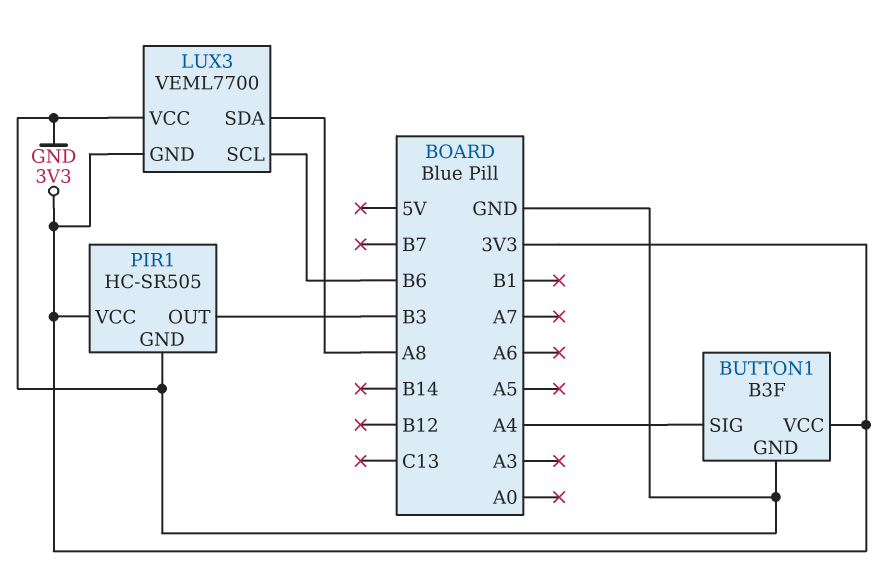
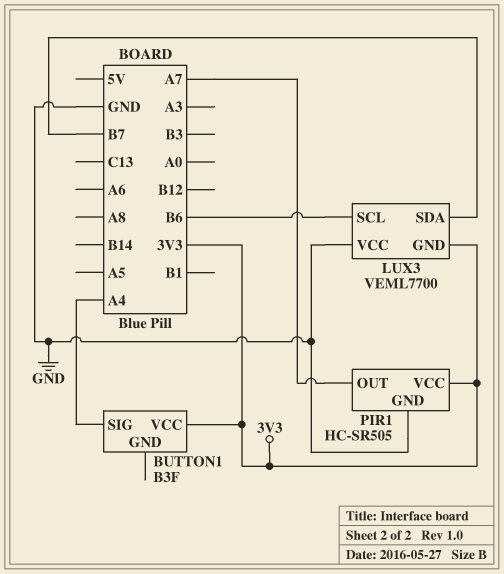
BUTTON1 pin GND: GND -> none
LUX3 pin SDA: A8 -> B7
PIR1 pin OUT: B3 -> A7

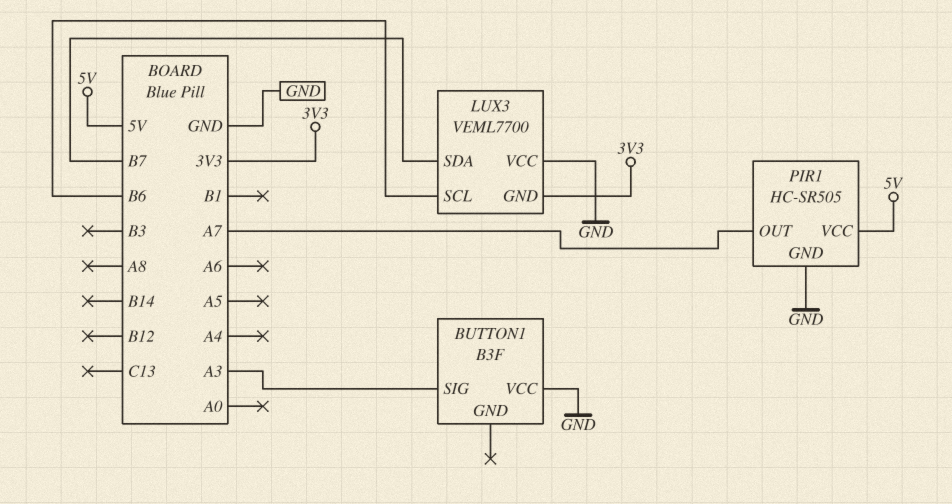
BUTTON1 pin SIG: A4 -> A3
BUTTON1 pin VCC: 3V3 -> GND
PIR1 pin VCC: 3V3 -> 5V

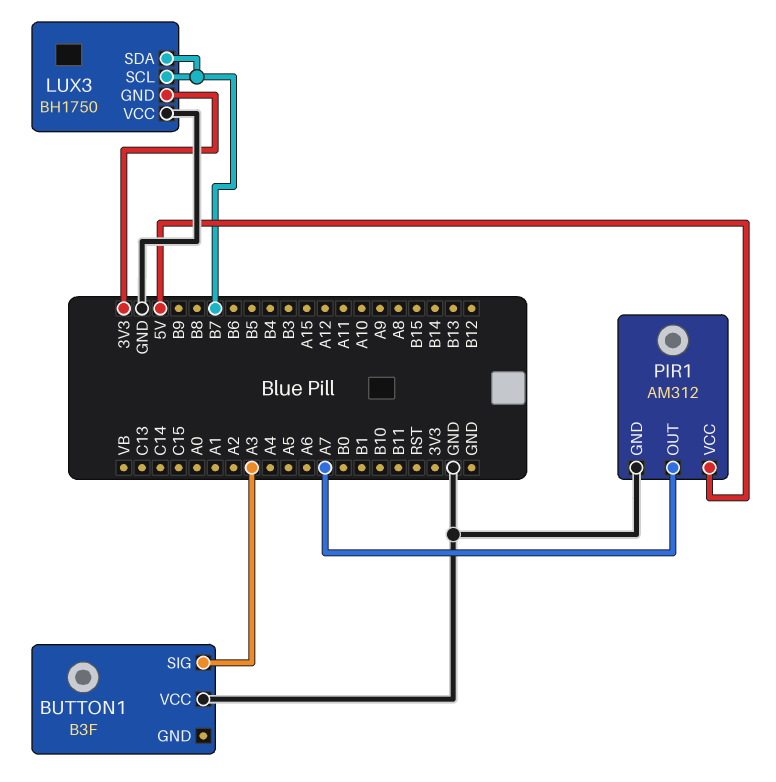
LUX3: VEML7700 -> BH1750
LUX3 pin SCL: B6 -> B7
PIR1: HC-SR505 -> AM312

